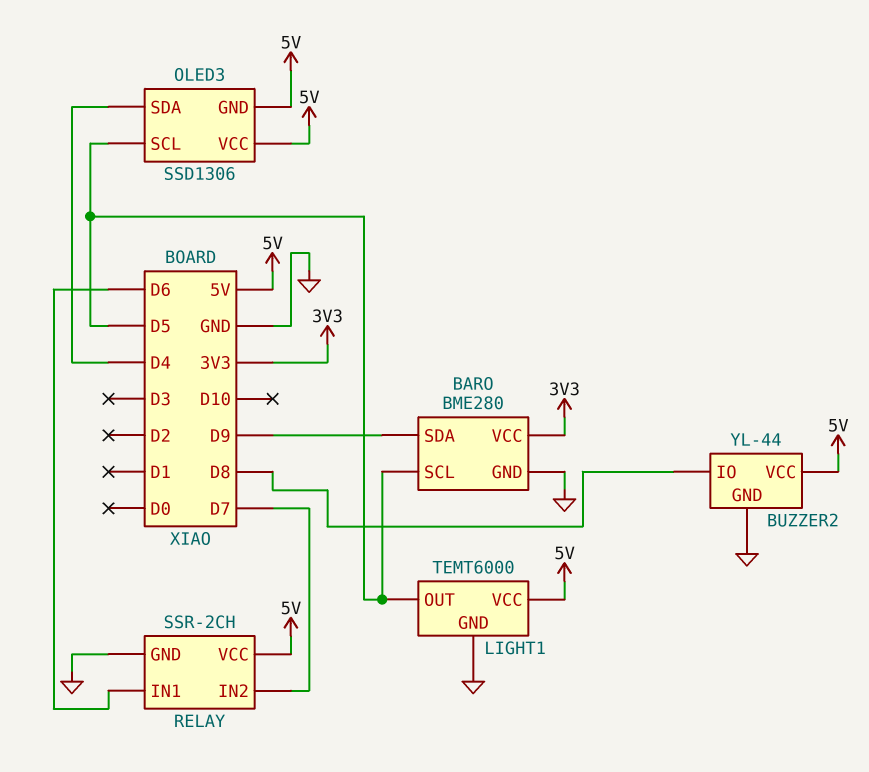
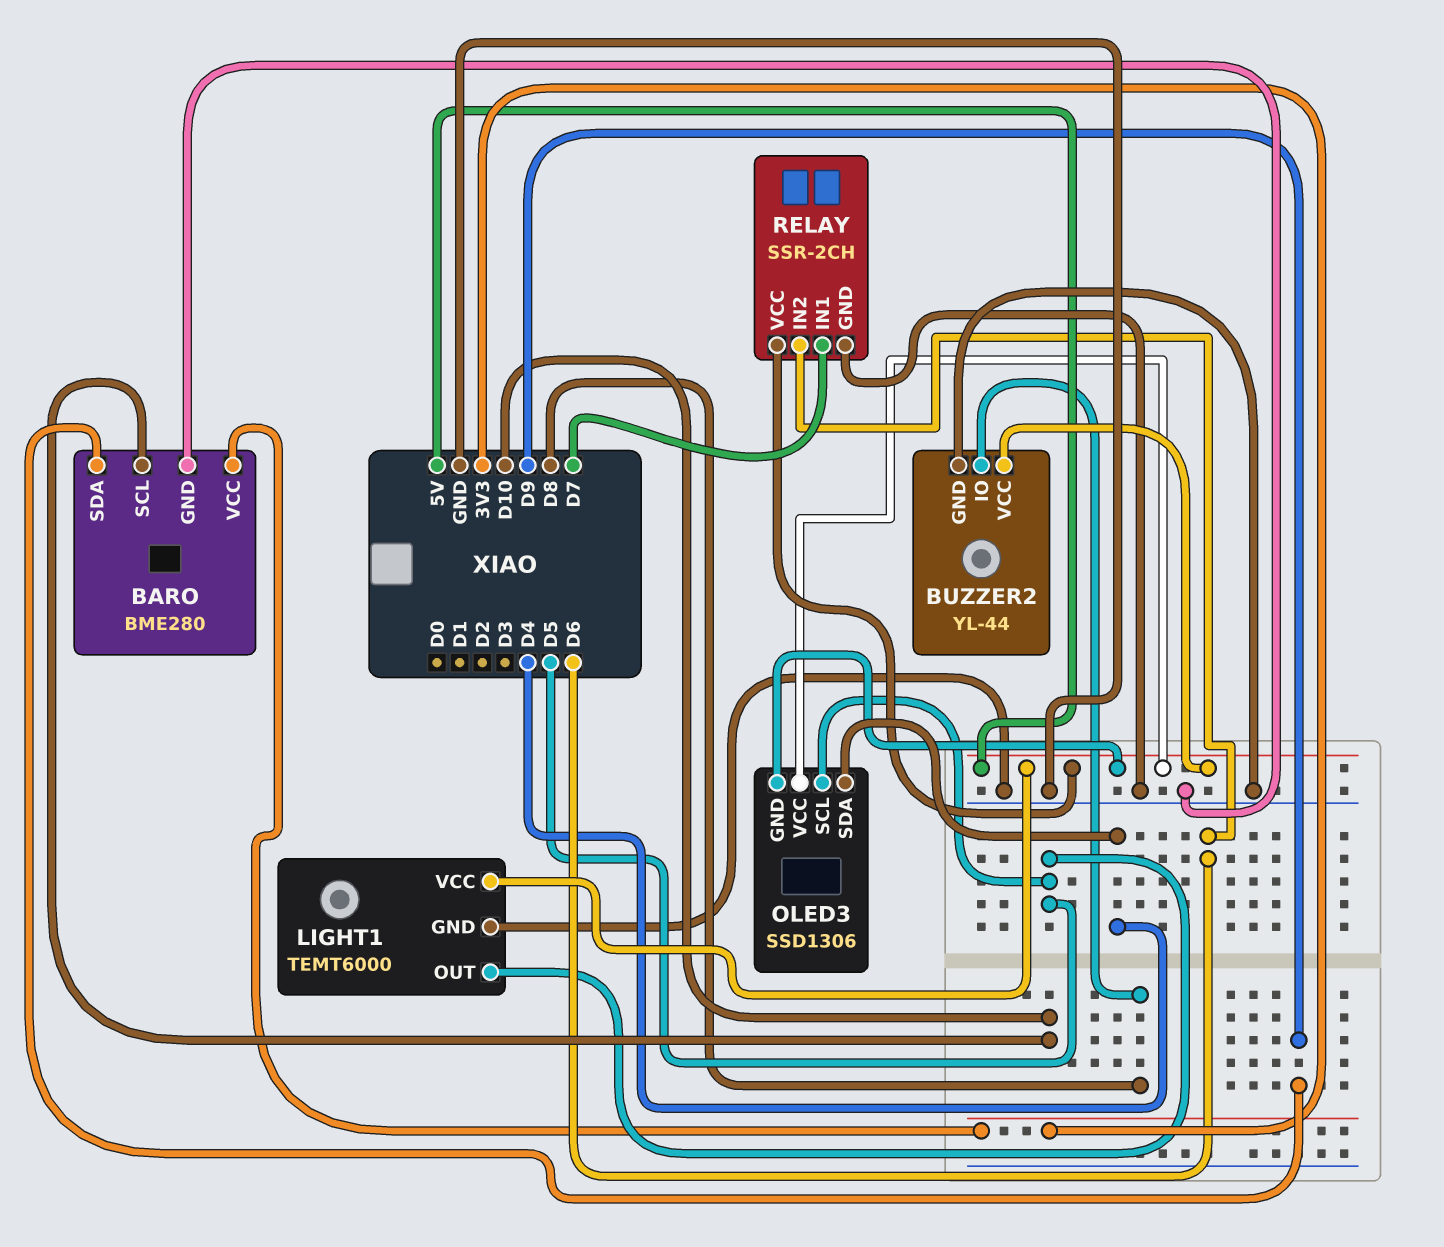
BARO pin SCL: D5 -> D10
RELAY pin IN1: D6 -> D7
RELAY pin IN2: D7 -> D6

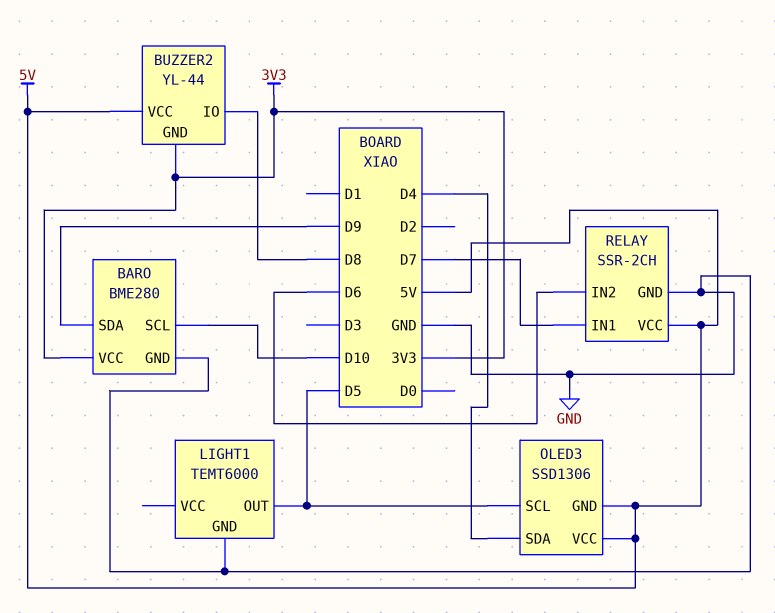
BUZZER2 pin GND: GND -> 3V3
LIGHT1 pin VCC: 5V -> none

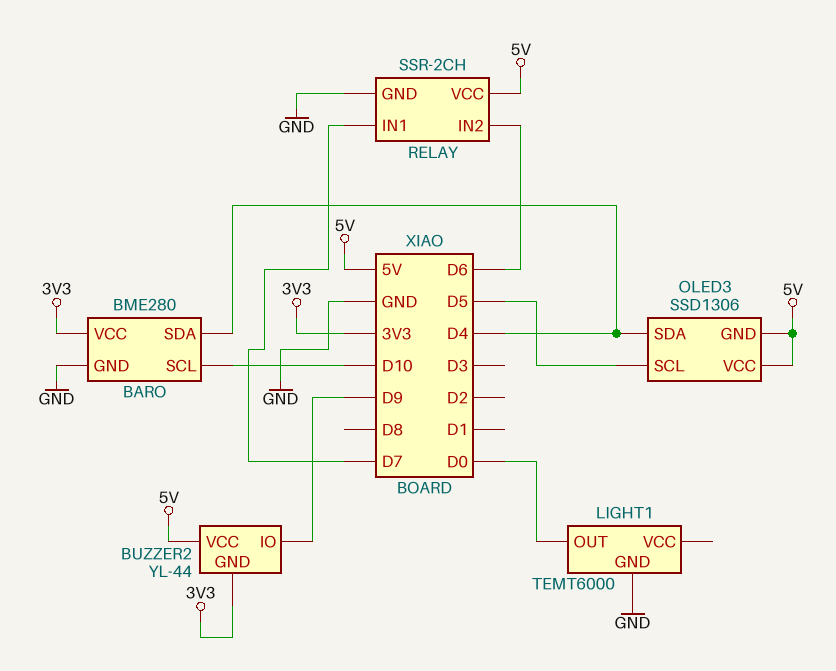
BARO pin SDA: D9 -> D4
BUZZER2 pin IO: D8 -> D9
LIGHT1 pin OUT: D5 -> D0

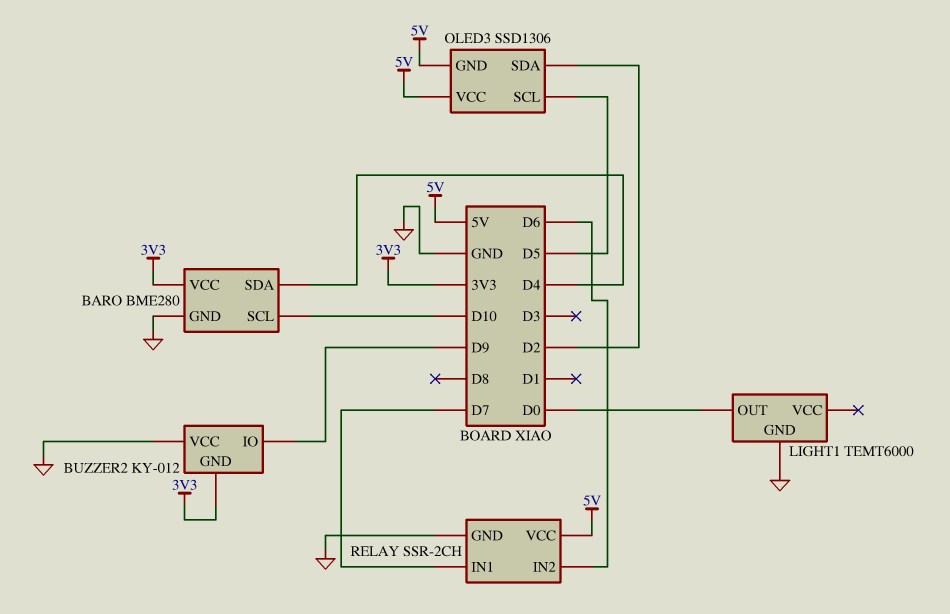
BUZZER2: YL-44 -> KY-012
BUZZER2 pin VCC: 5V -> GND
OLED3 pin SDA: D4 -> D2

